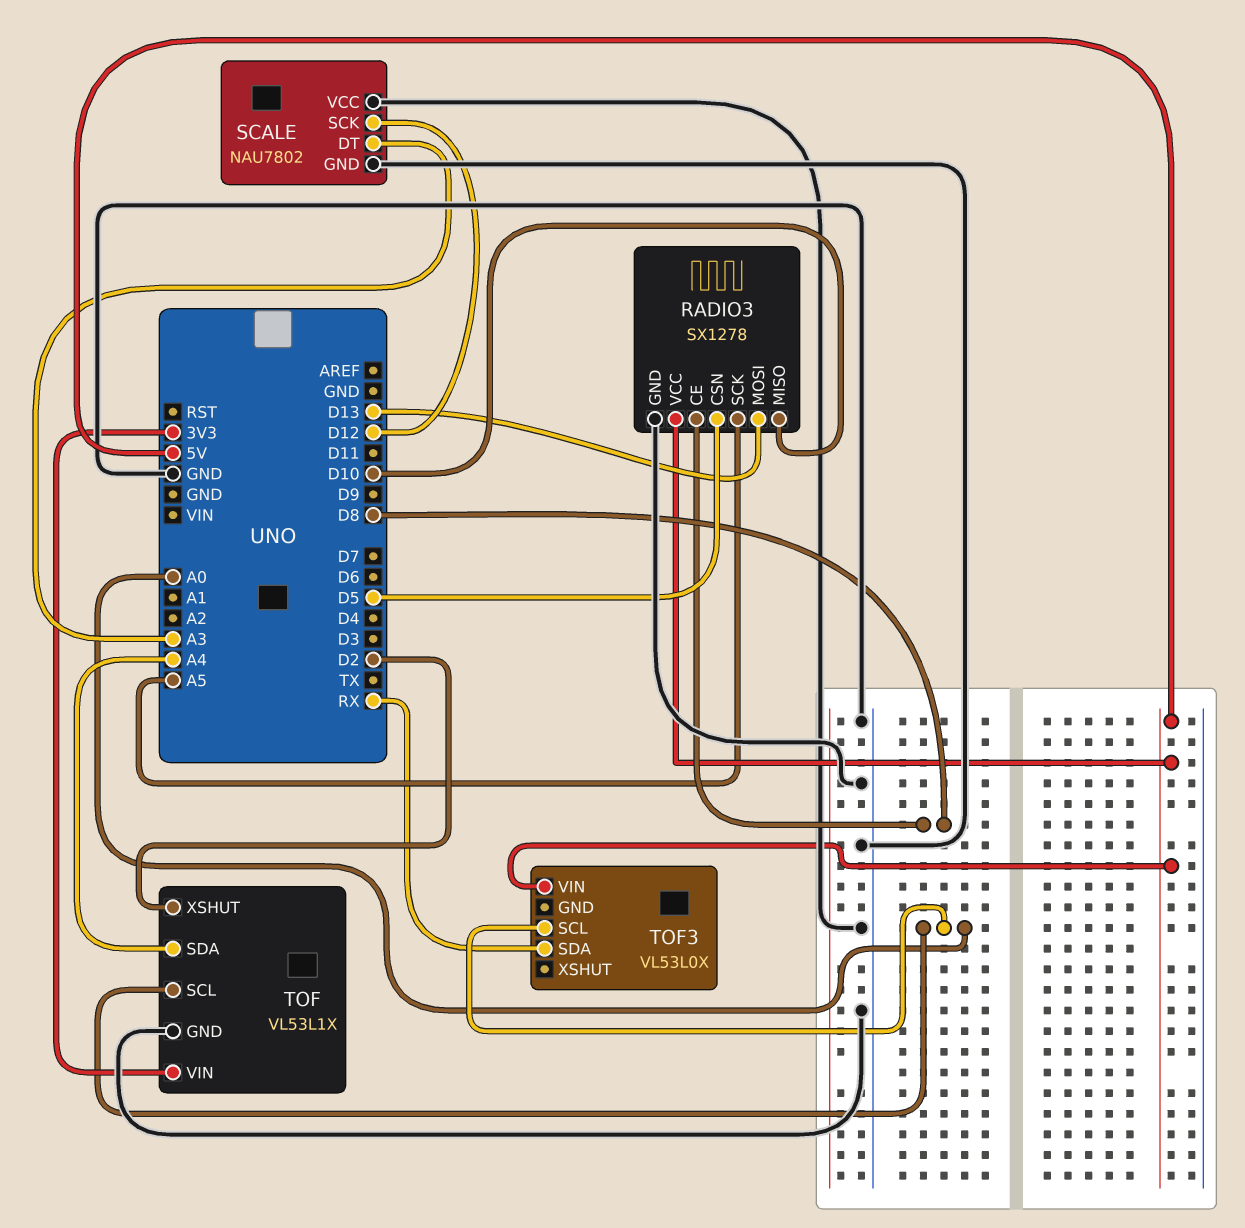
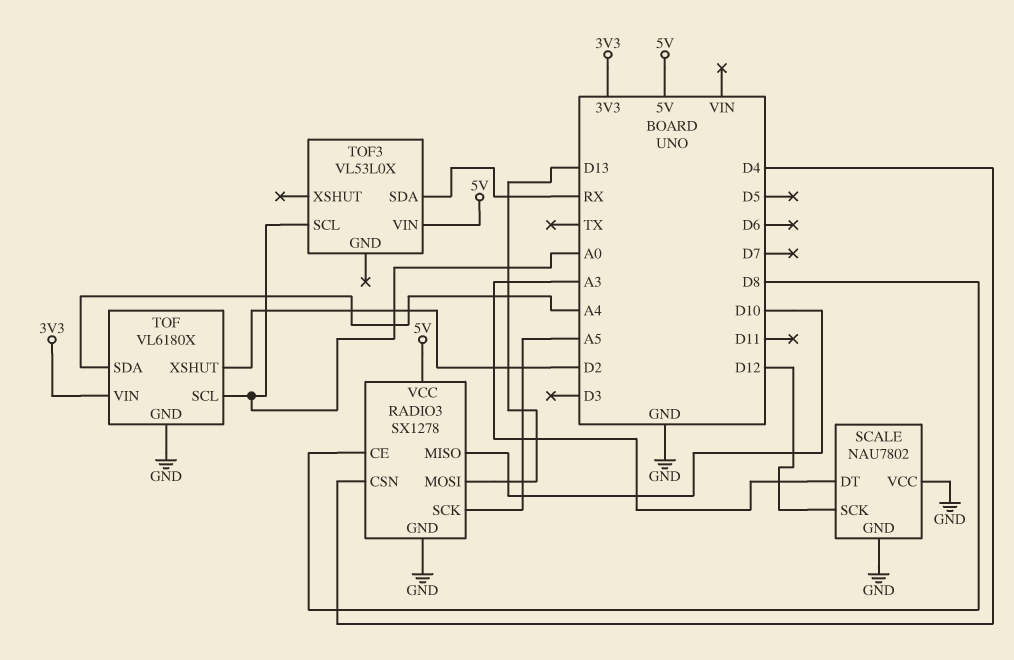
RADIO3 pin CSN: D5 -> D4
TOF: VL53L1X -> VL6180X

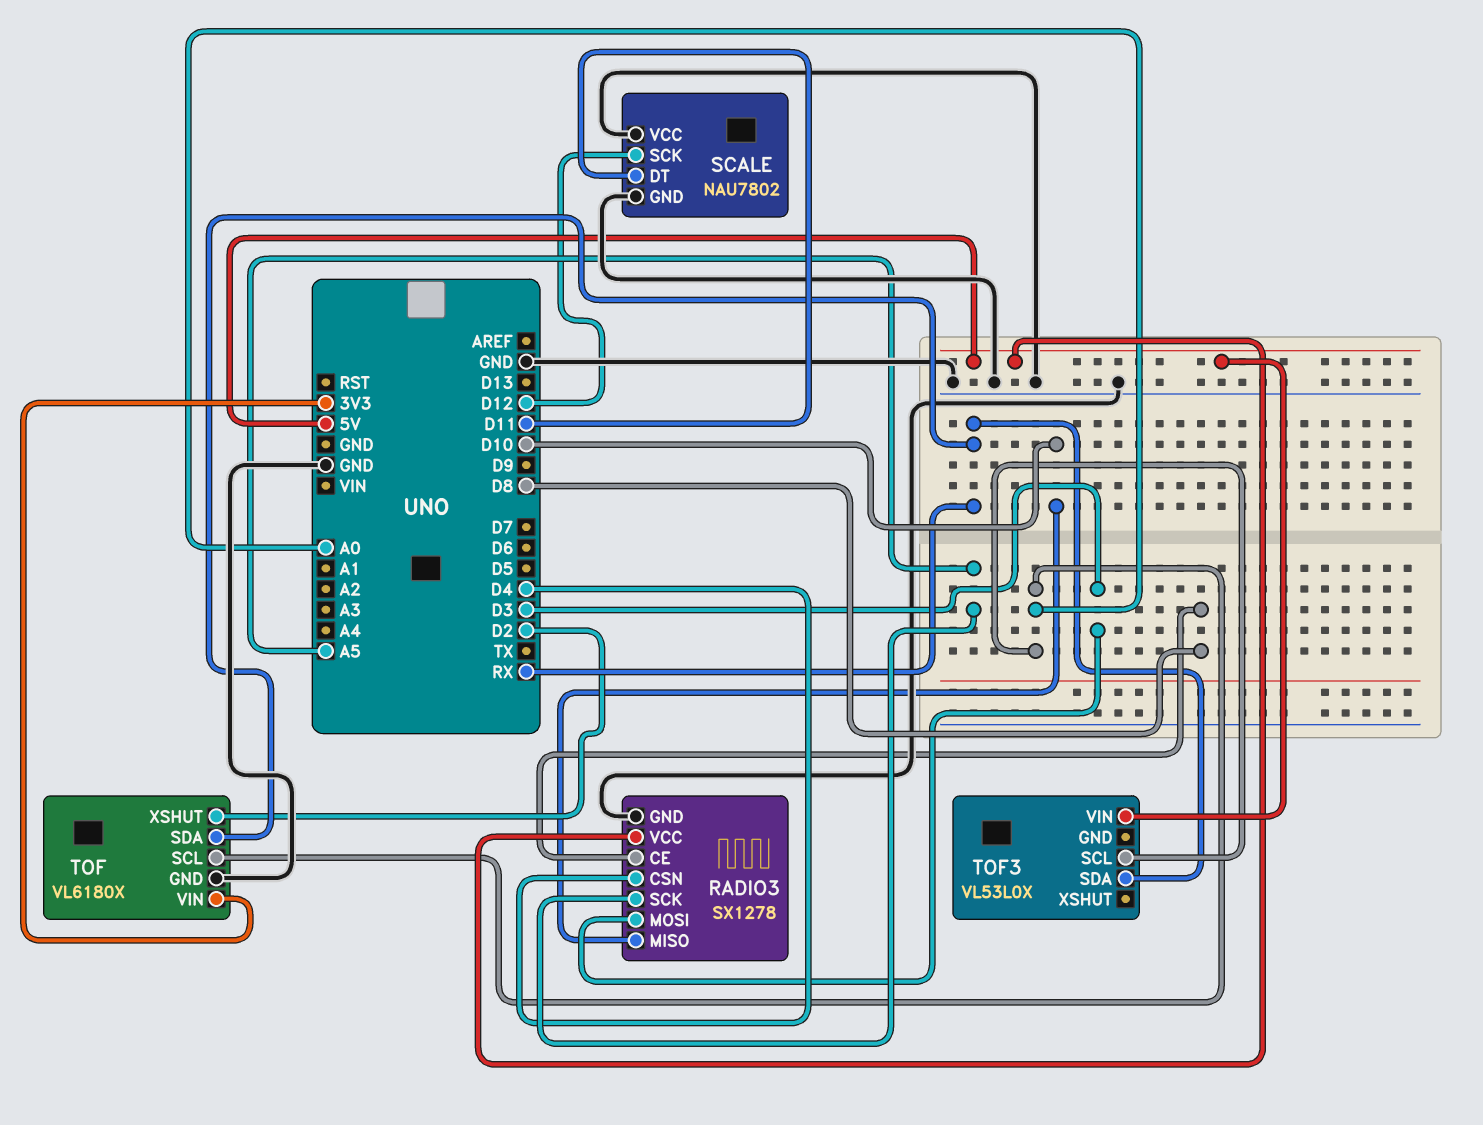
RADIO3 pin MOSI: D13 -> D3
SCALE pin DT: A3 -> D11
TOF pin SDA: A4 -> RX

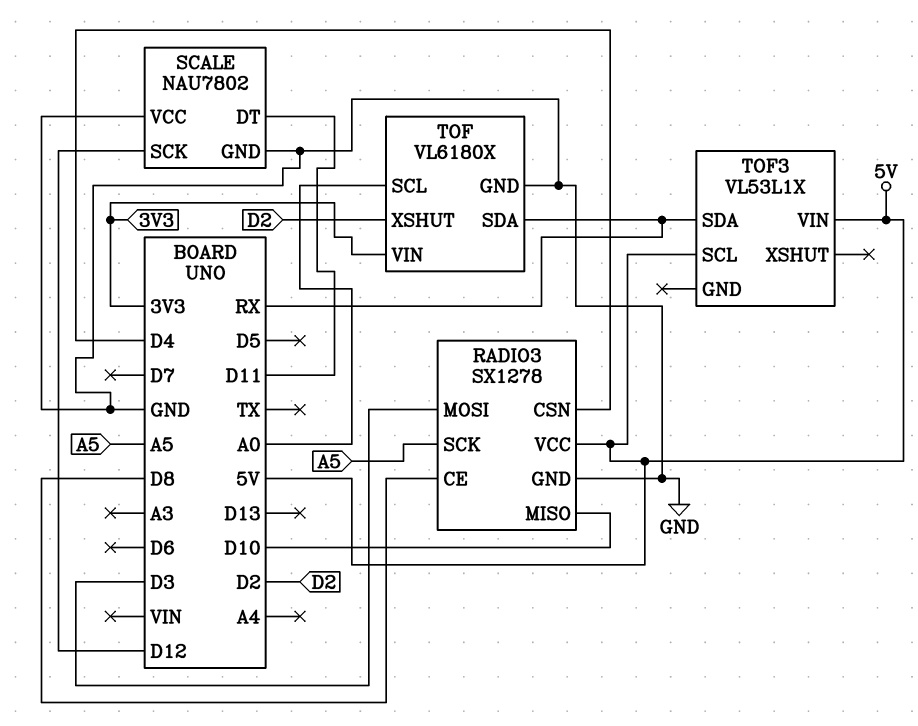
TOF3: VL53L0X -> VL53L1X
TOF3 pin SCL: A0 -> 5V

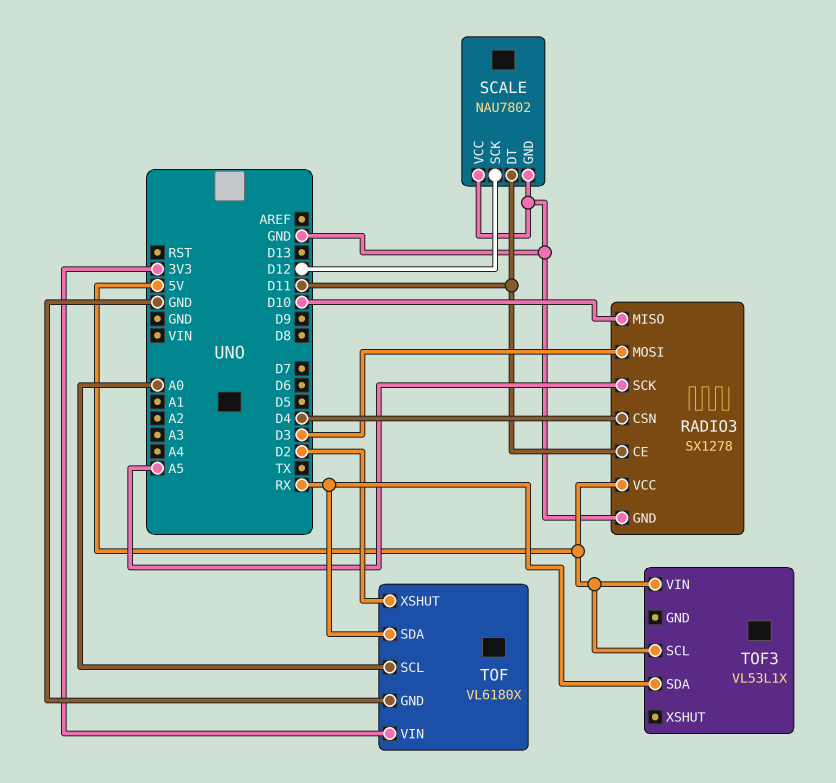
RADIO3 pin CE: D8 -> D11

